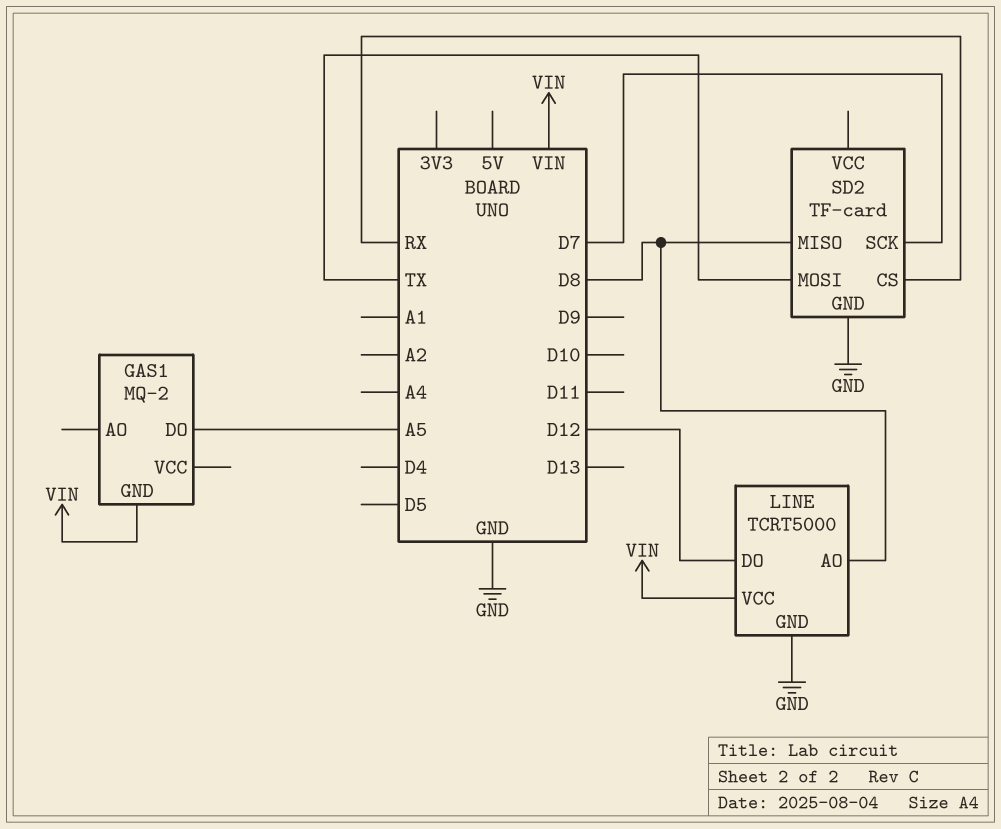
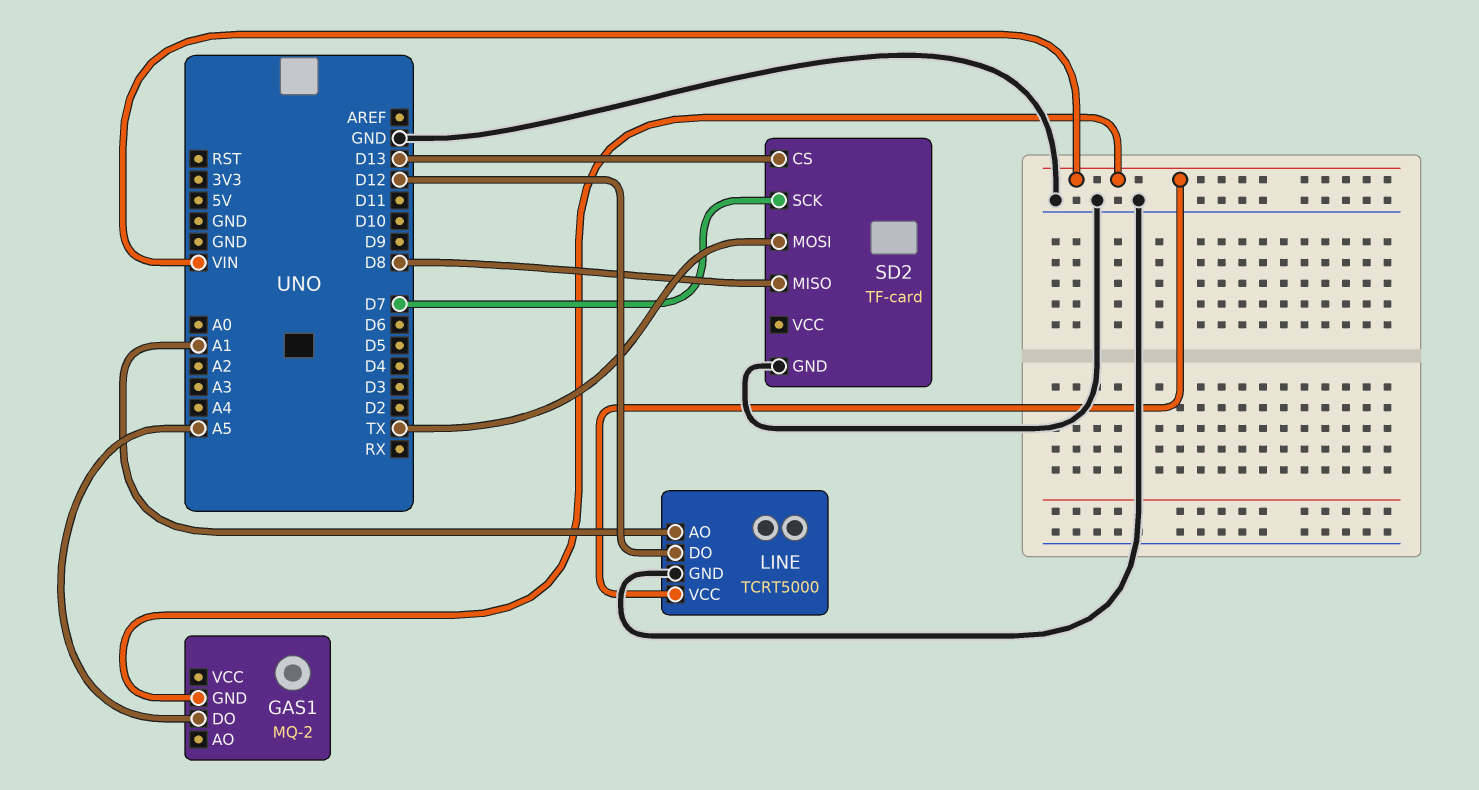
LINE pin AO: D8 -> A1
SD2 pin CS: RX -> D13

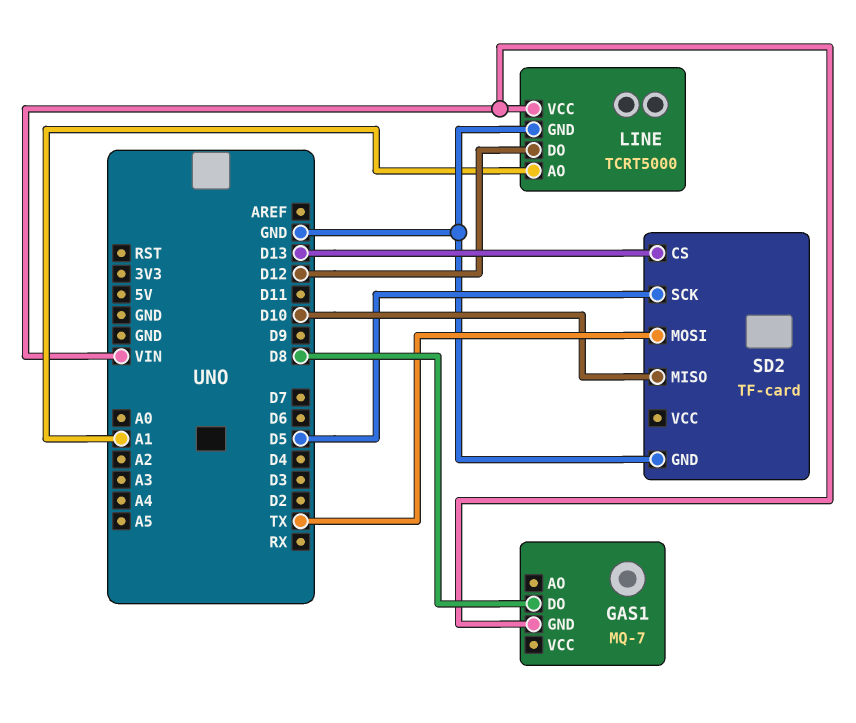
GAS1: MQ-2 -> MQ-7
GAS1 pin DO: A5 -> D8
SD2 pin MISO: D8 -> D10
SD2 pin SCK: D7 -> D5

